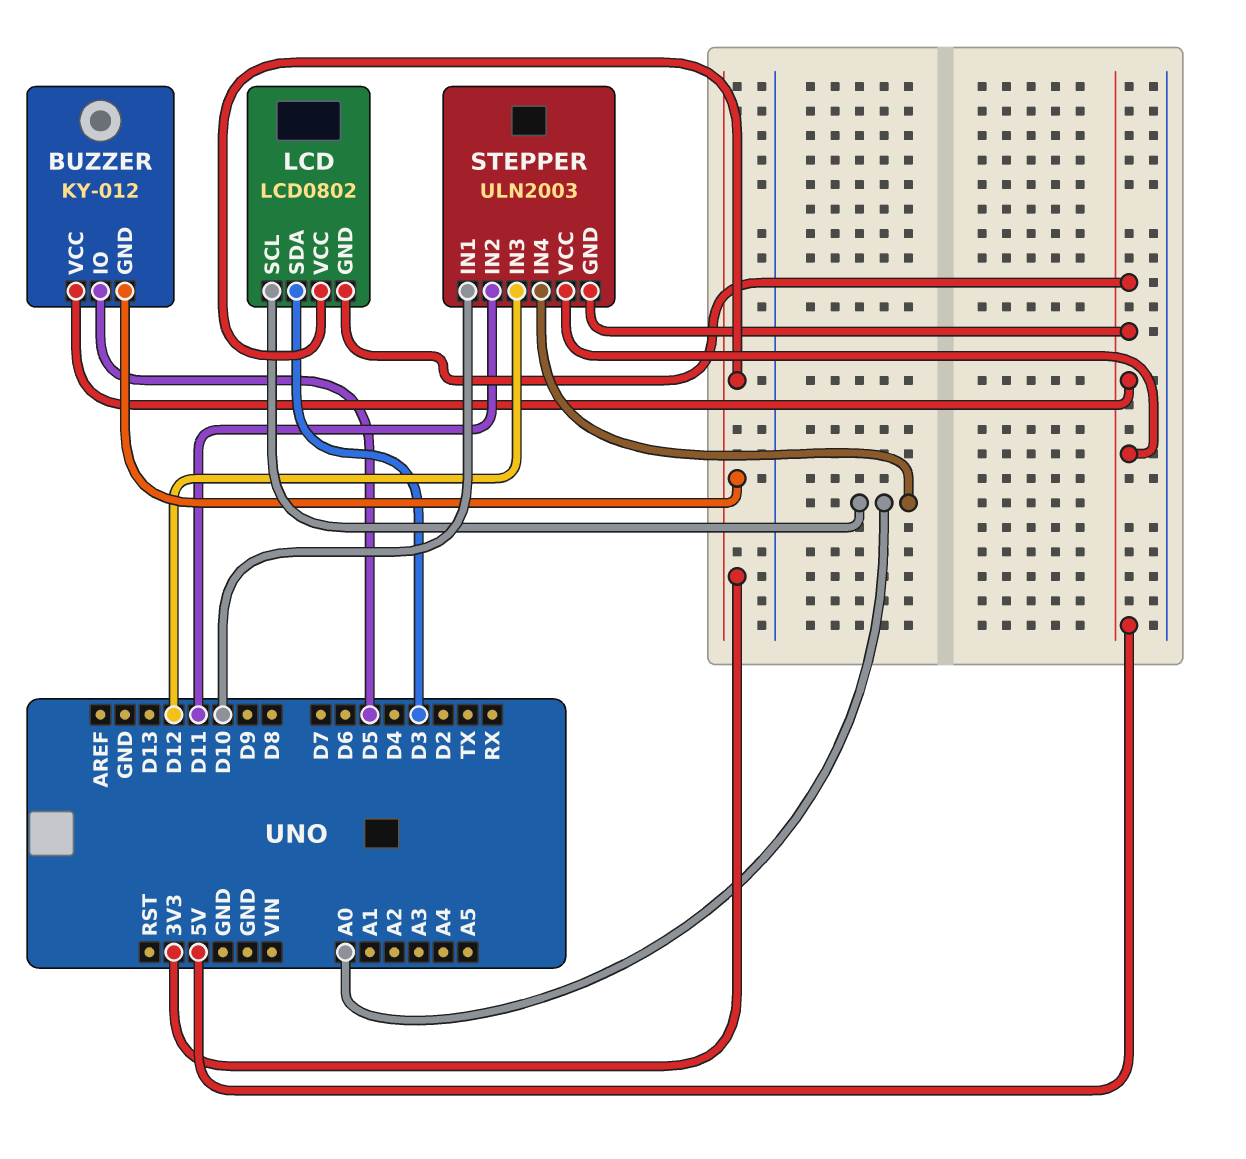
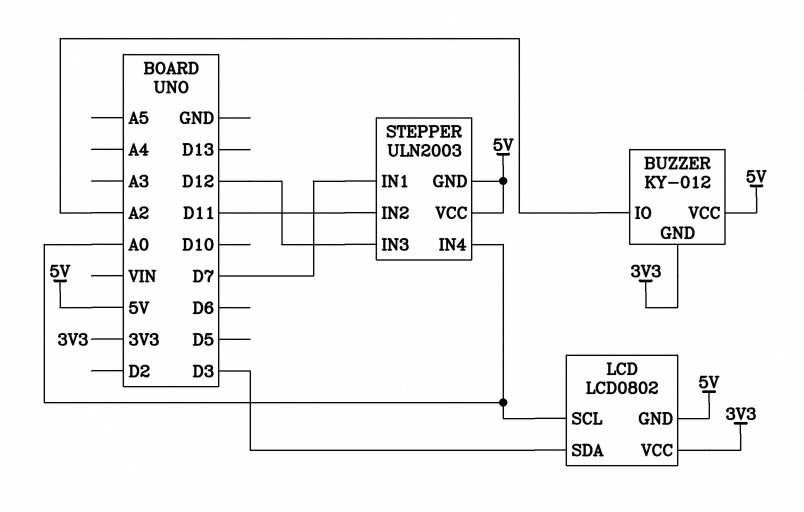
BUZZER pin IO: D5 -> A2
STEPPER pin IN1: D10 -> D7

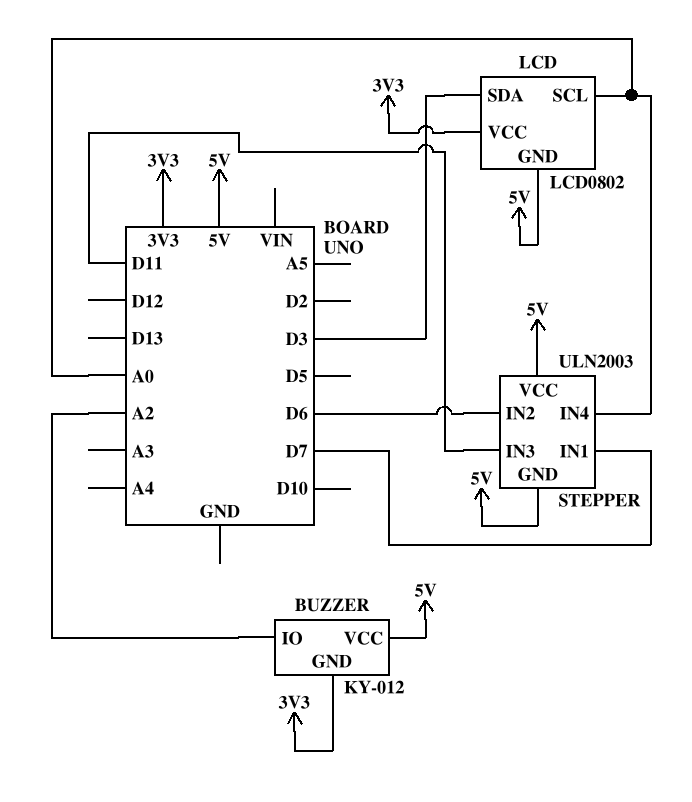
STEPPER pin IN2: D11 -> D6
STEPPER pin IN3: D12 -> D11

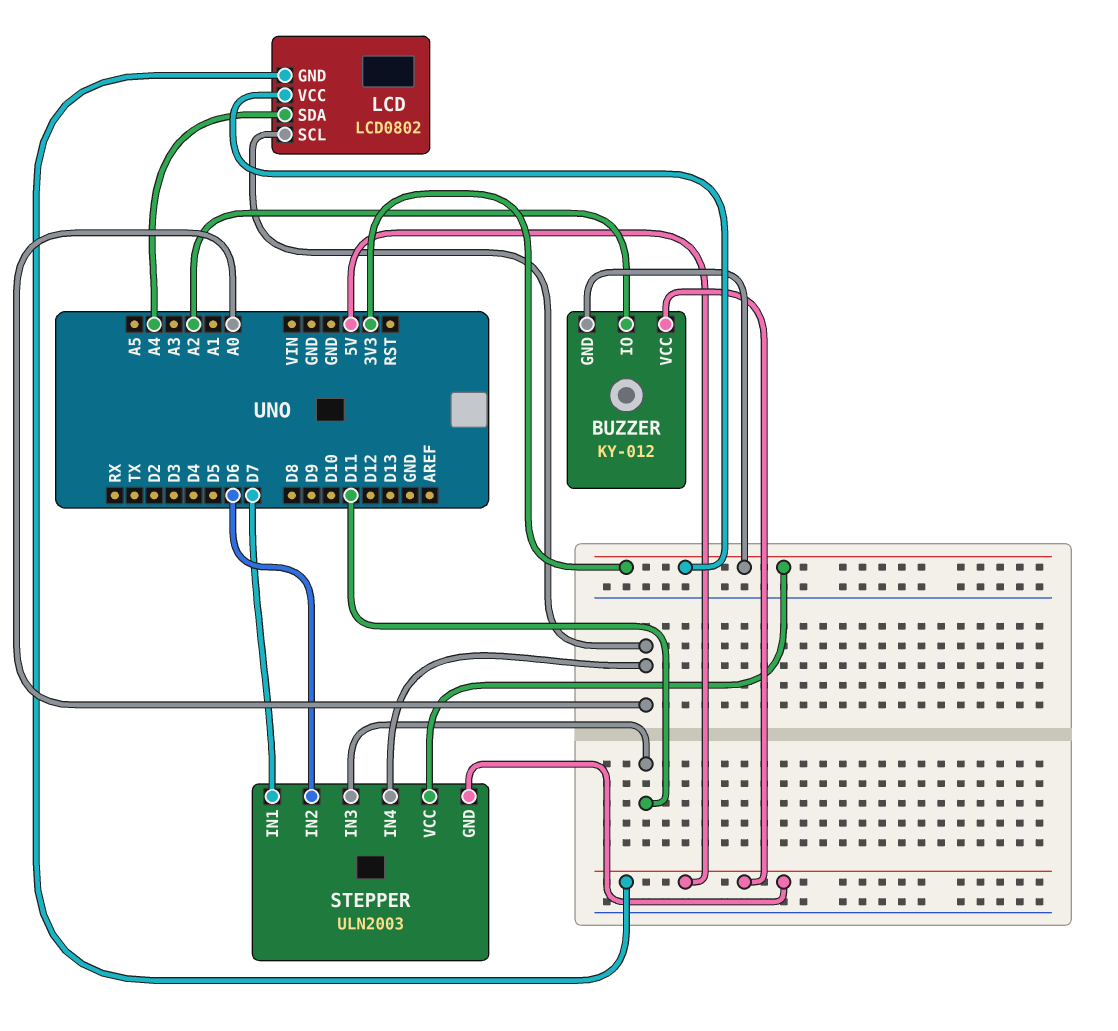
LCD pin SDA: D3 -> A4
STEPPER pin VCC: 5V -> 3V3

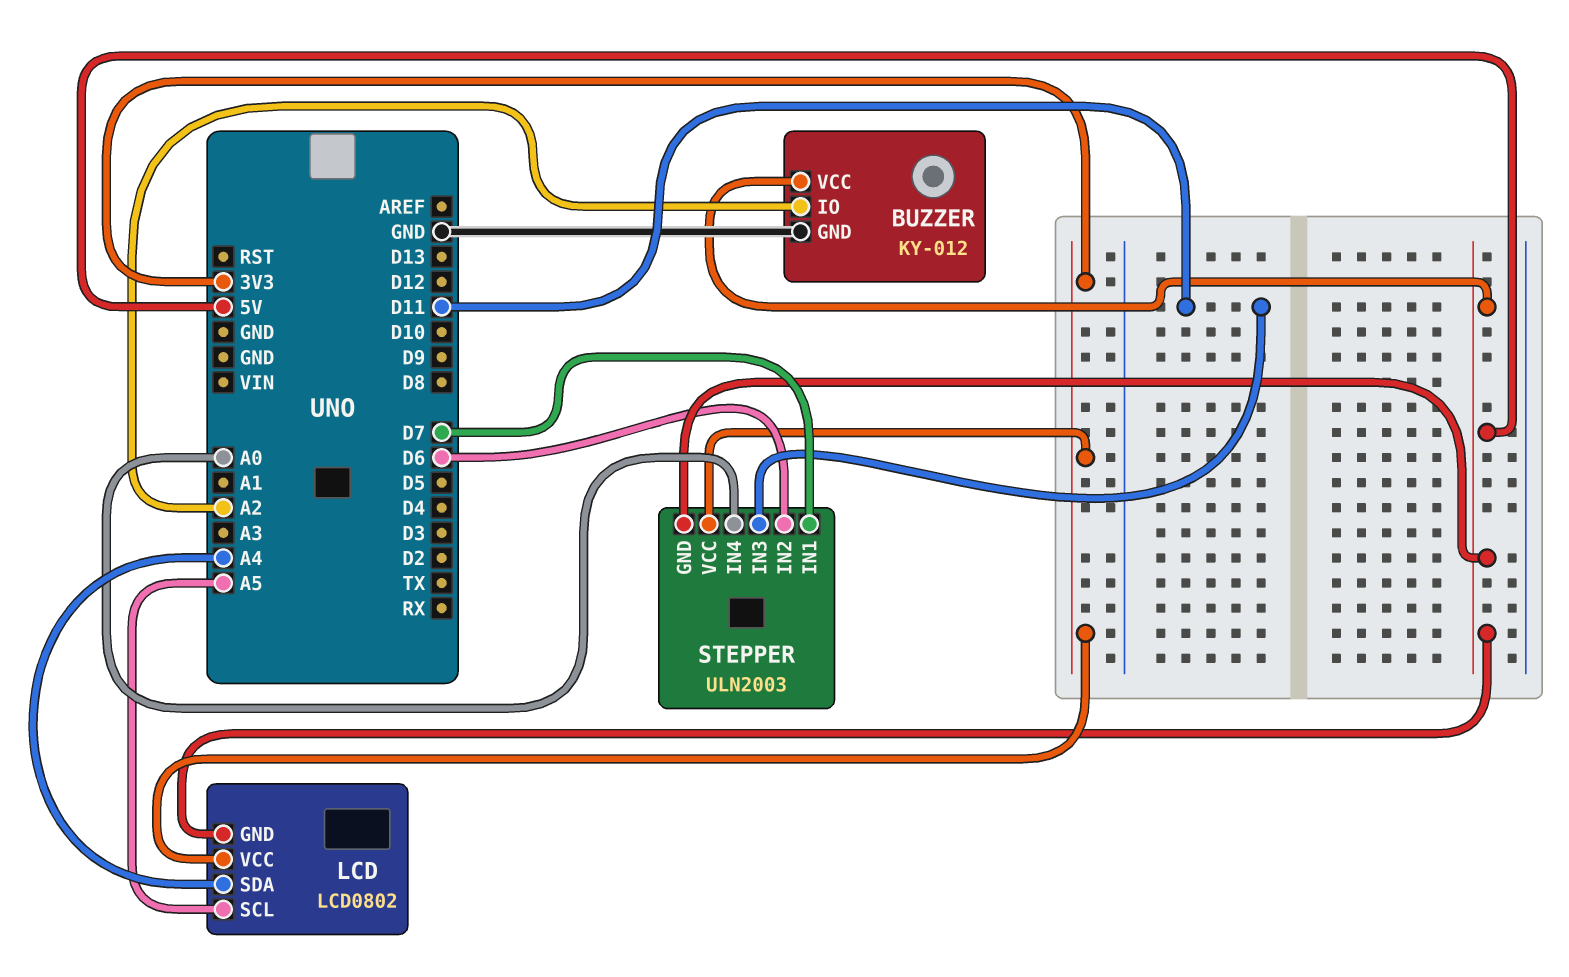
BUZZER pin GND: 3V3 -> GND
LCD pin SCL: A0 -> A5

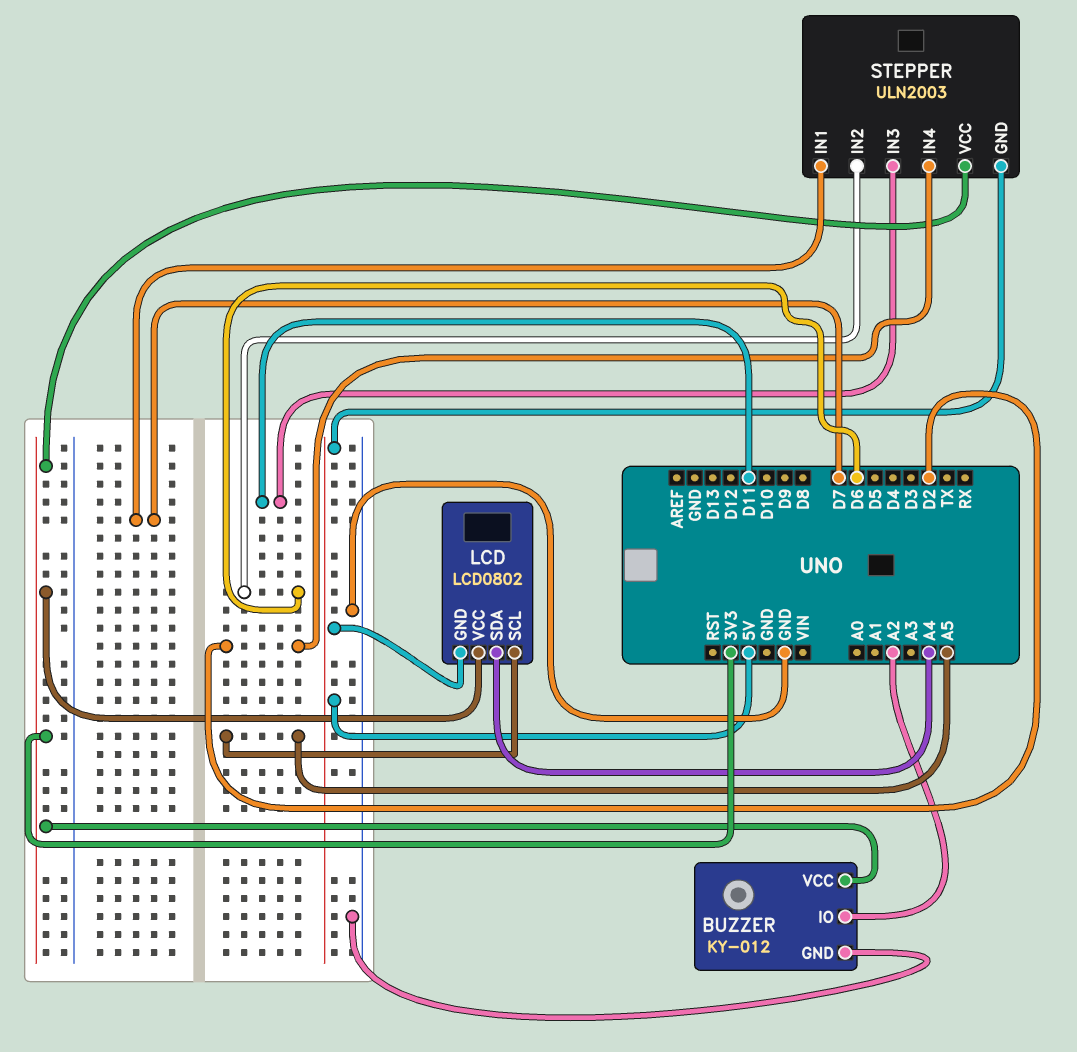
BUZZER pin VCC: 5V -> 3V3
STEPPER pin IN4: A0 -> D2

